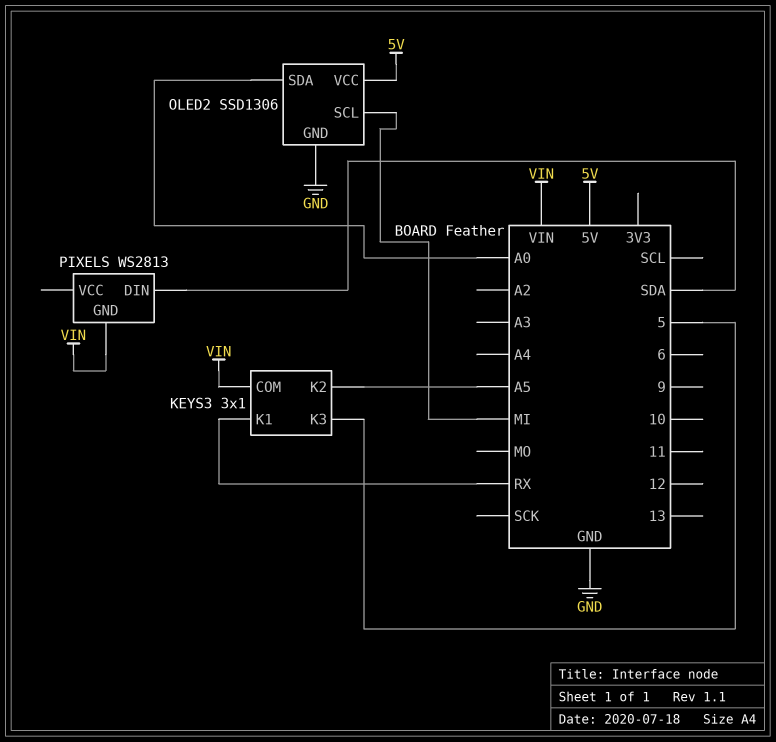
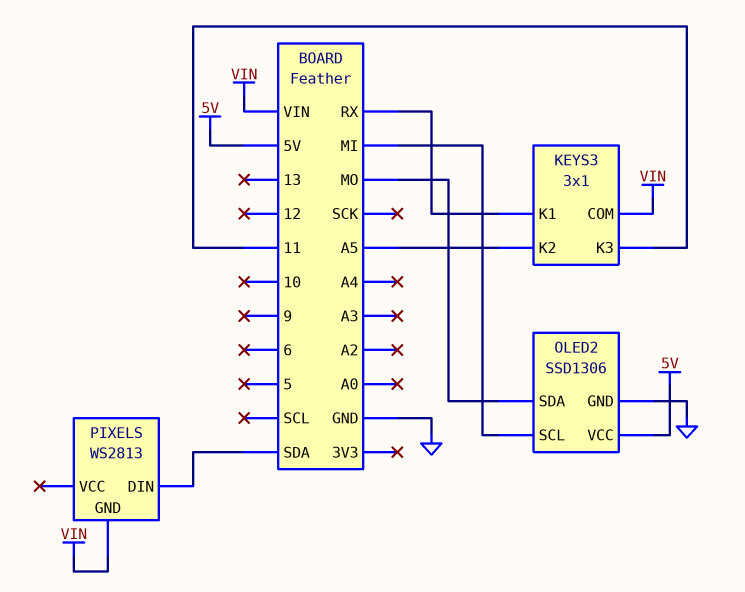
KEYS3 pin K3: 5 -> 11
OLED2 pin SDA: A0 -> MO

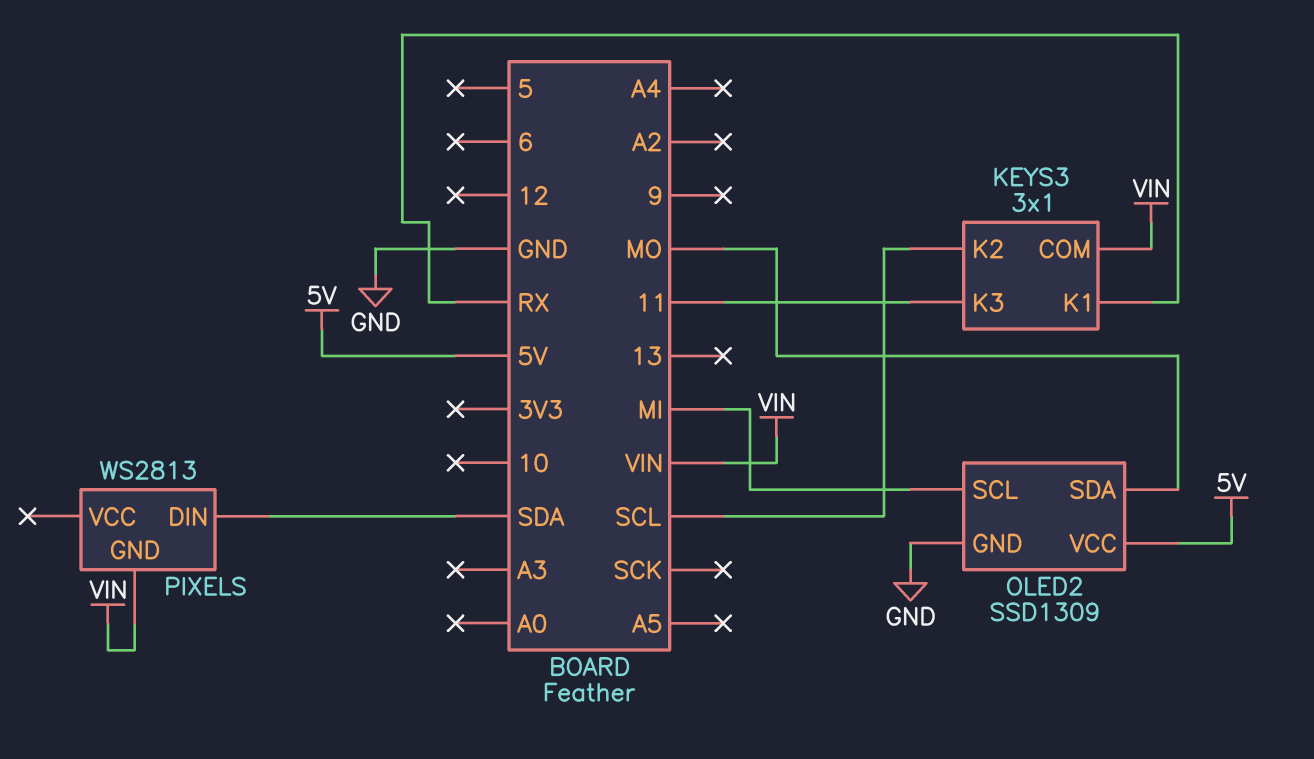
KEYS3 pin K2: A5 -> SCL
OLED2: SSD1306 -> SSD1309

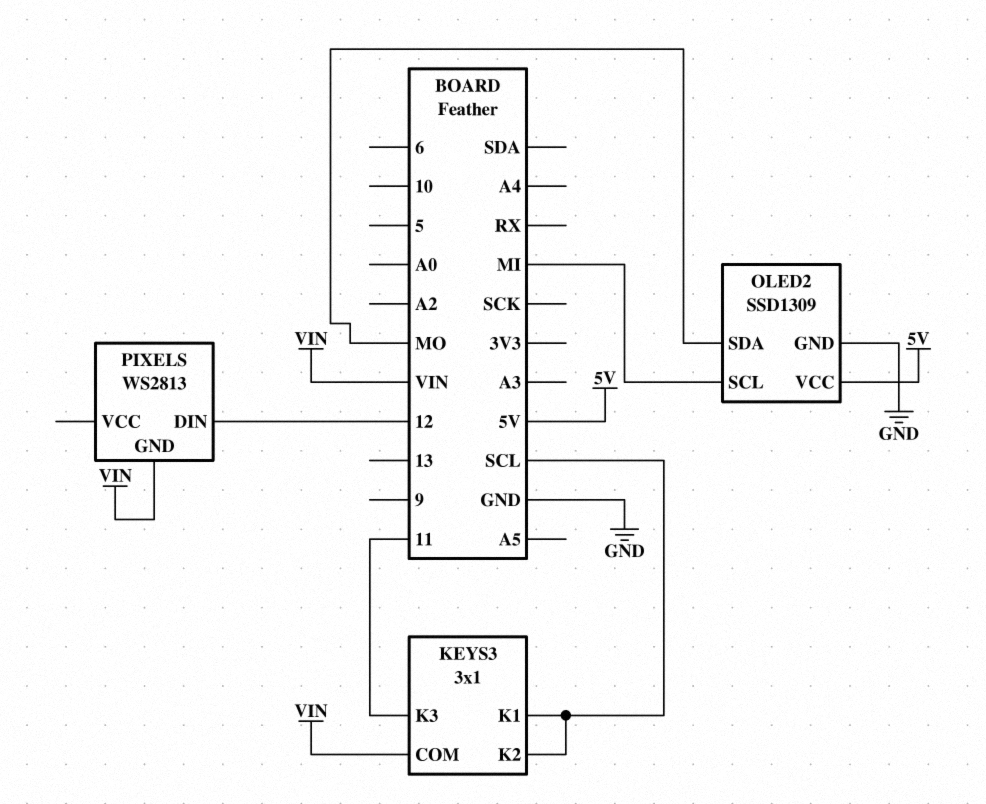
KEYS3 pin K1: RX -> SCL
PIXELS pin DIN: SDA -> 12

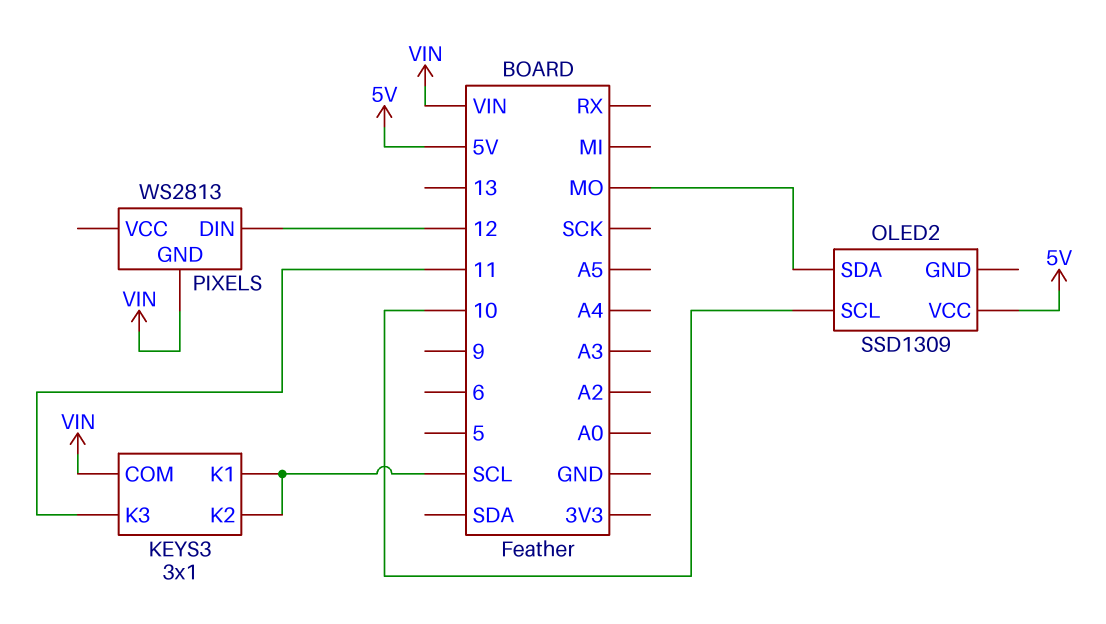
OLED2 pin GND: GND -> none
OLED2 pin SCL: MI -> 10

